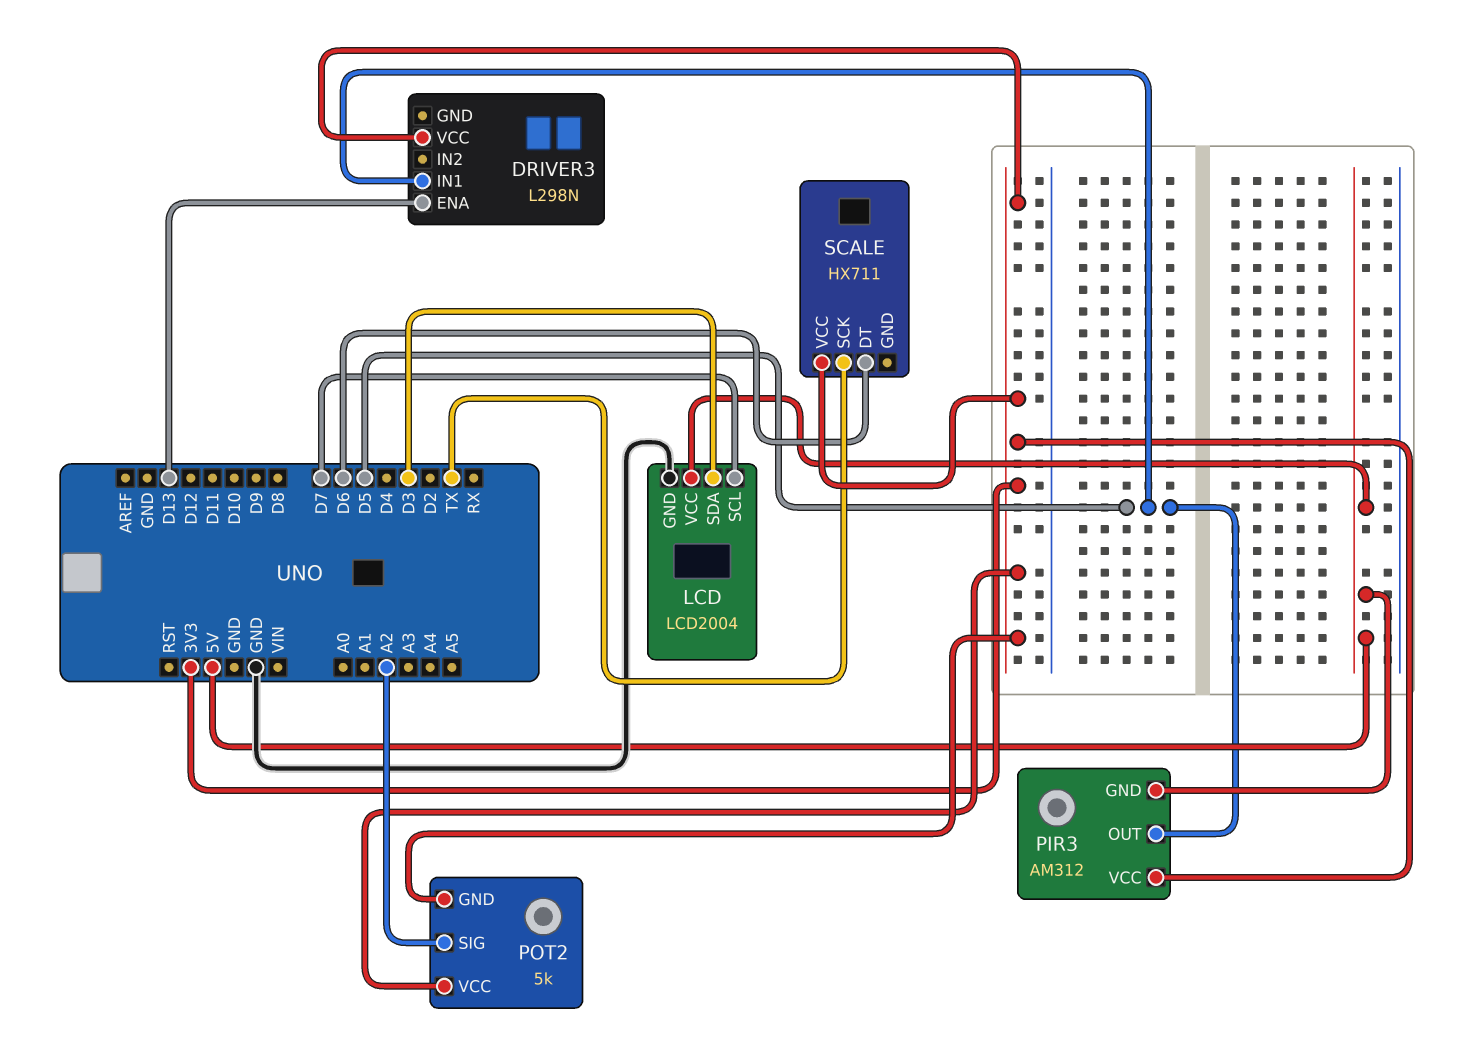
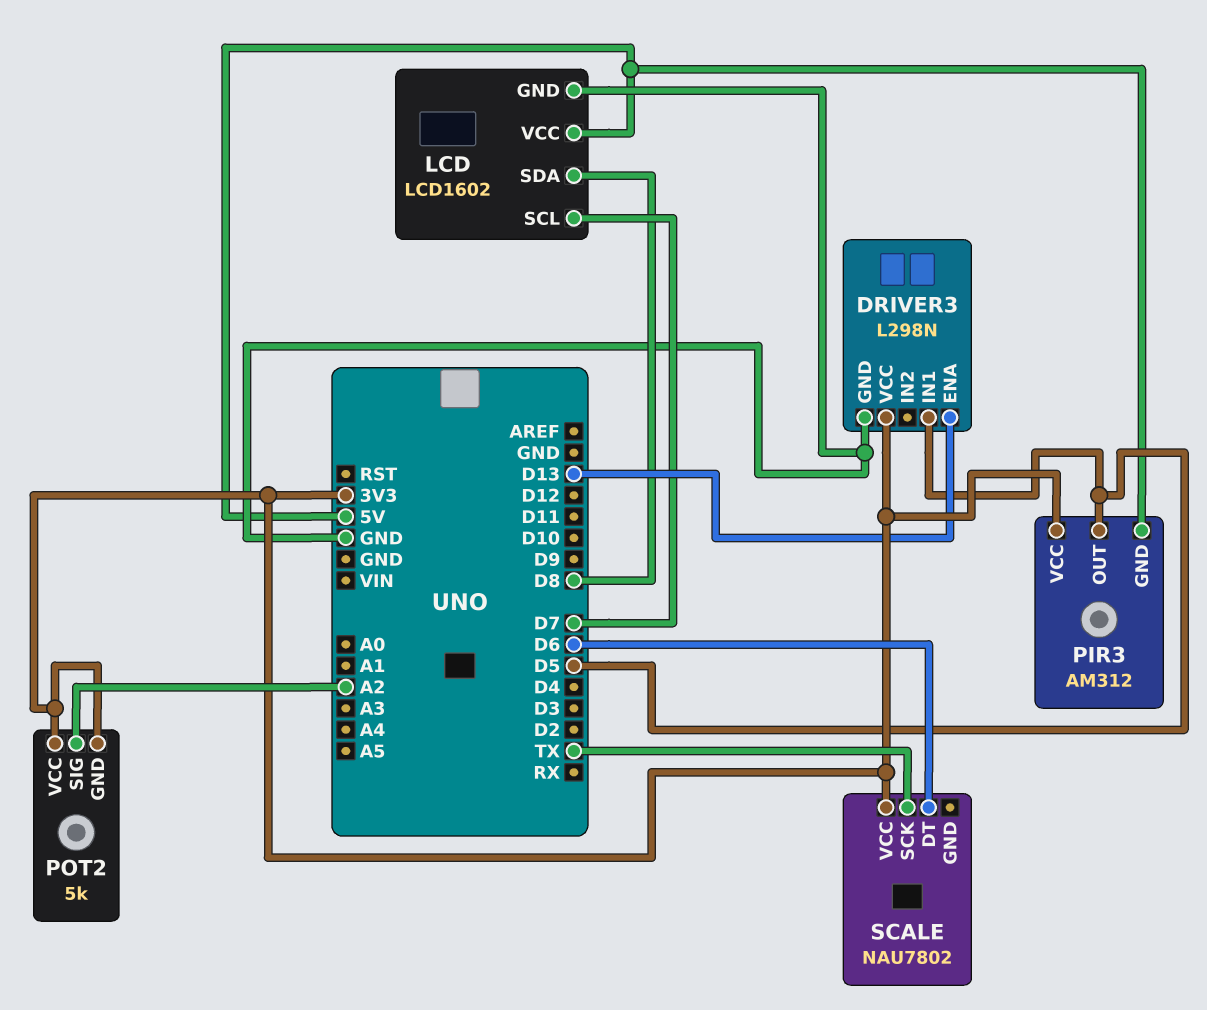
DRIVER3 pin GND: none -> GND
LCD: LCD2004 -> LCD1602
LCD pin SDA: D3 -> D8
SCALE: HX711 -> NAU7802

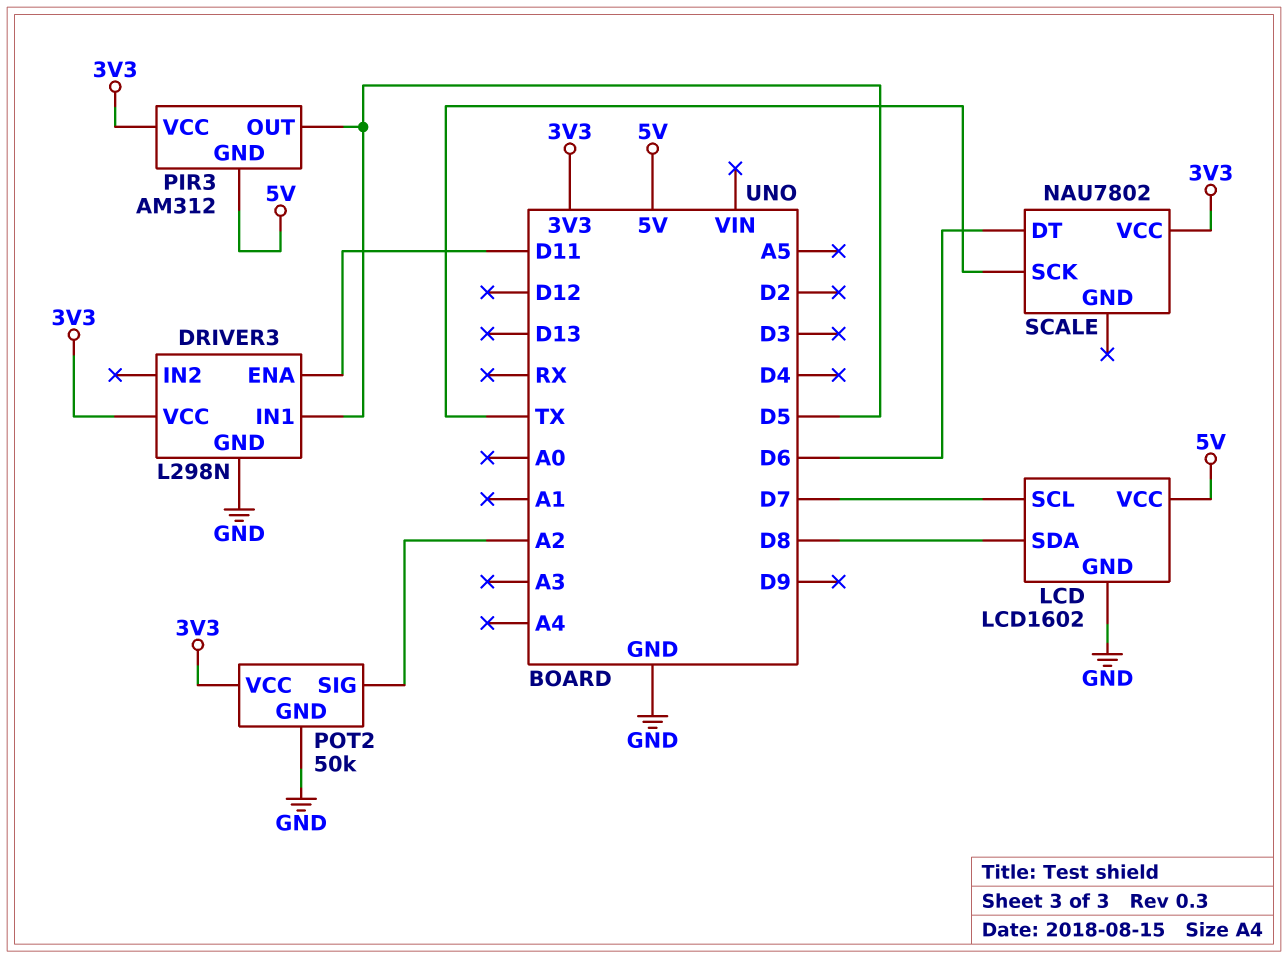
DRIVER3 pin ENA: D13 -> D11
POT2: 5k -> 50k
POT2 pin GND: 3V3 -> GND

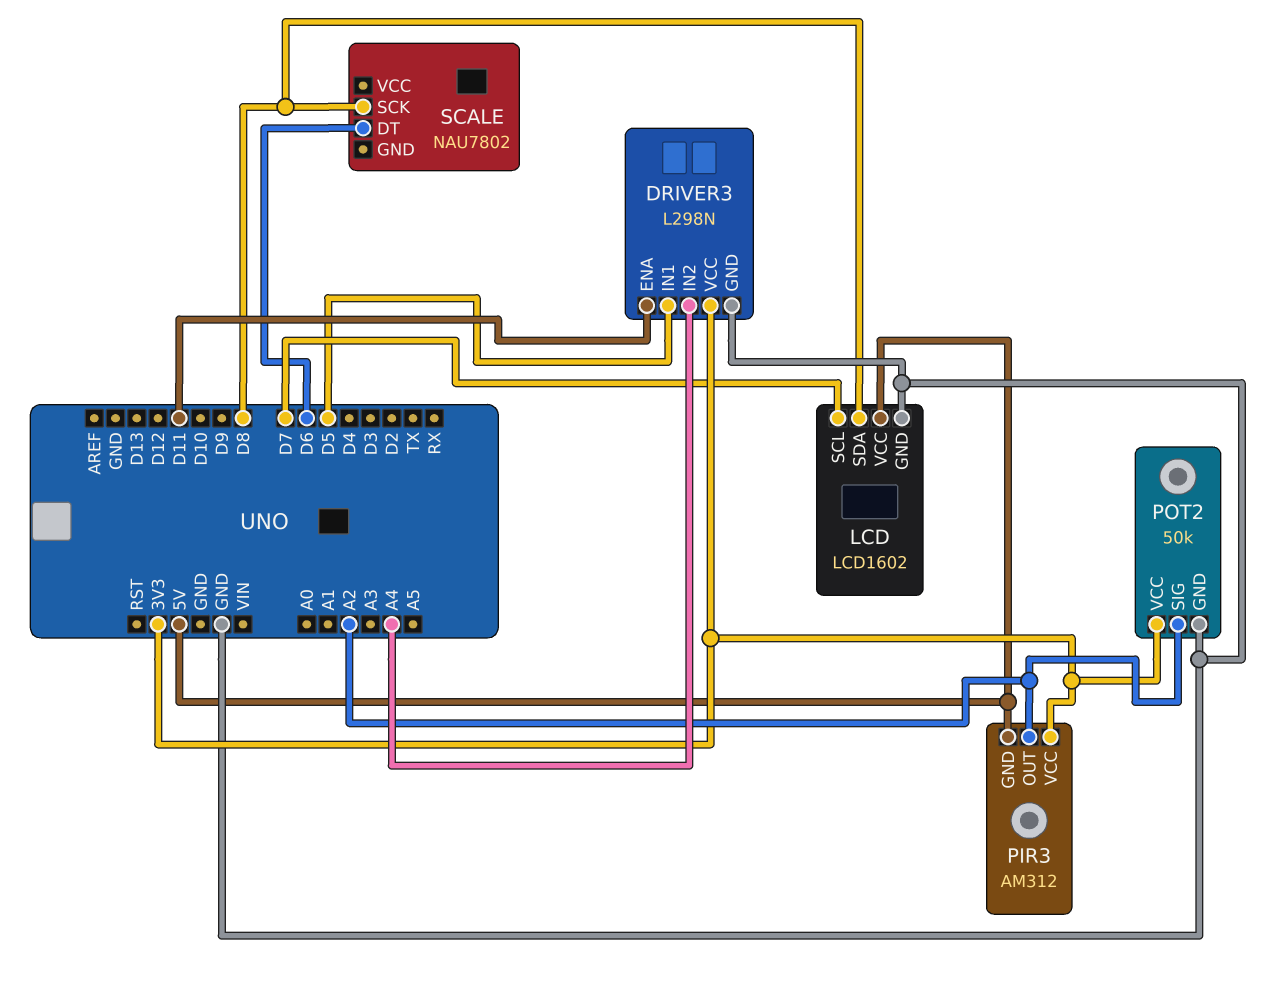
DRIVER3 pin IN2: none -> A4
PIR3 pin OUT: D5 -> A2
SCALE pin SCK: TX -> D8
SCALE pin VCC: 3V3 -> none

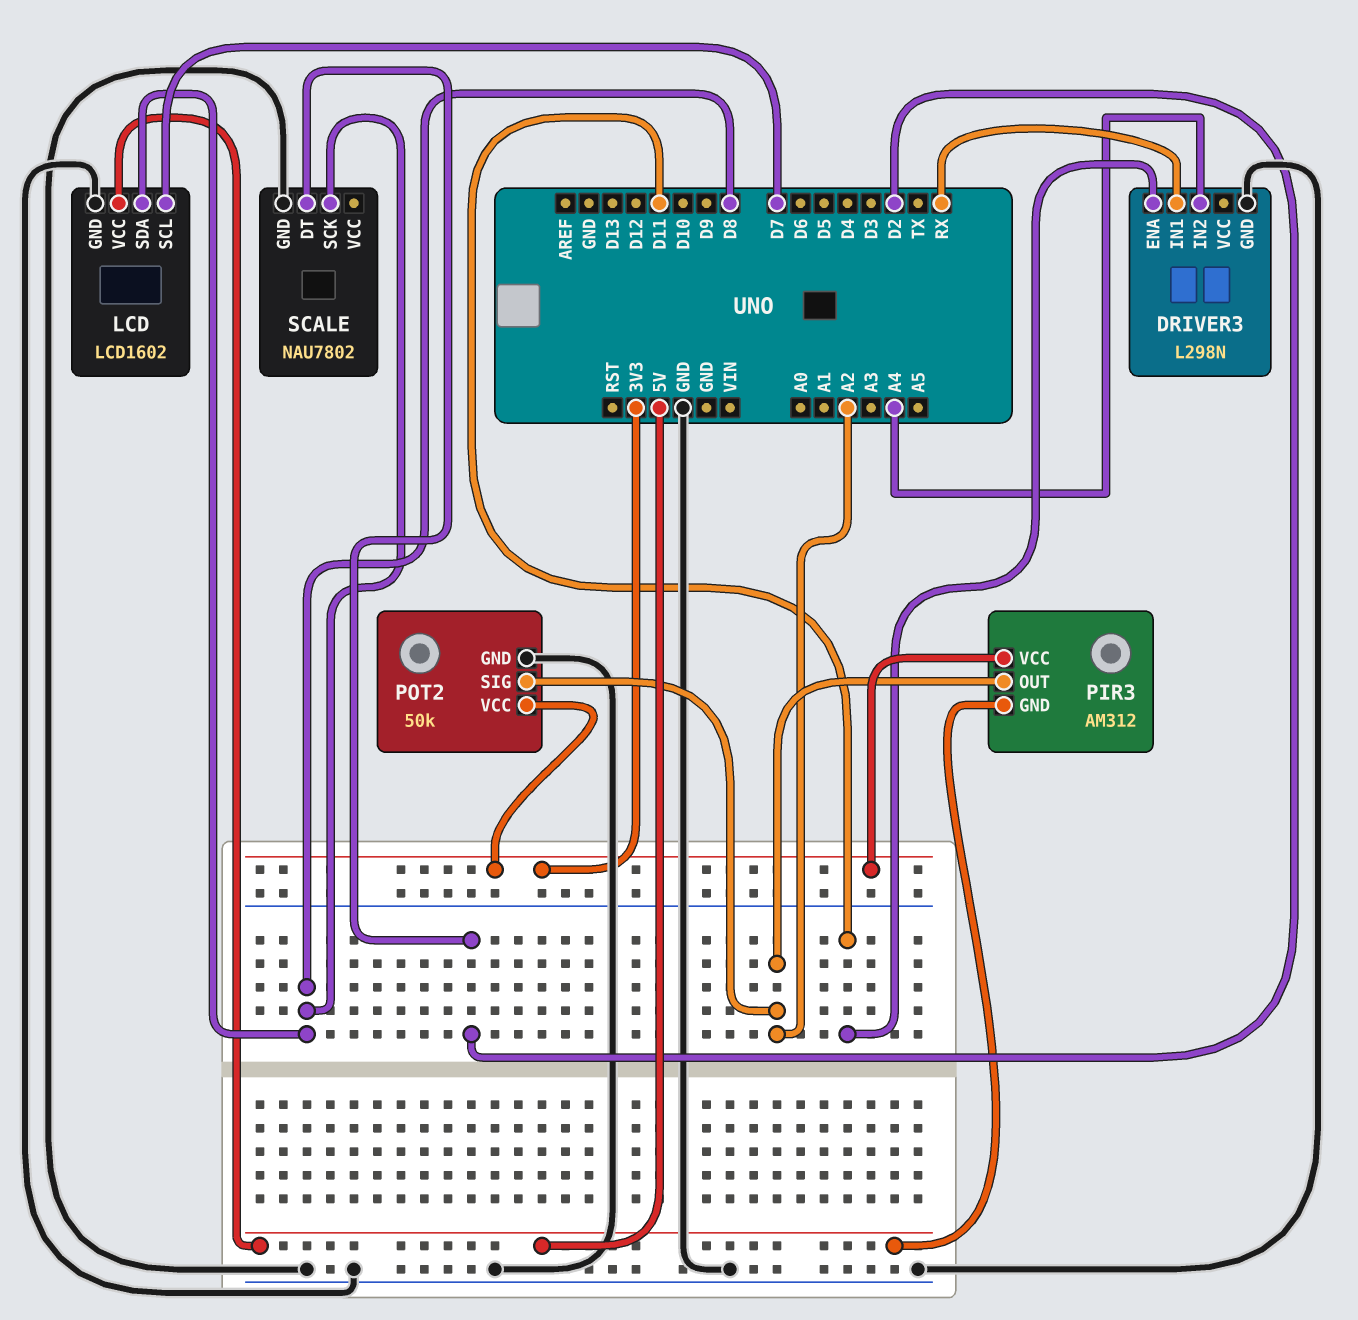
DRIVER3 pin IN1: D5 -> RX
DRIVER3 pin VCC: 3V3 -> none
SCALE pin DT: D6 -> D2
SCALE pin GND: none -> GND

